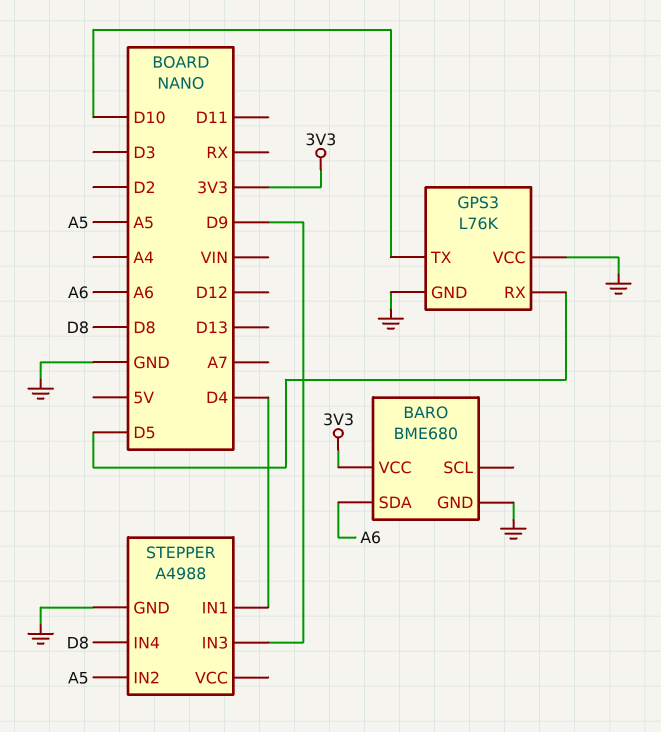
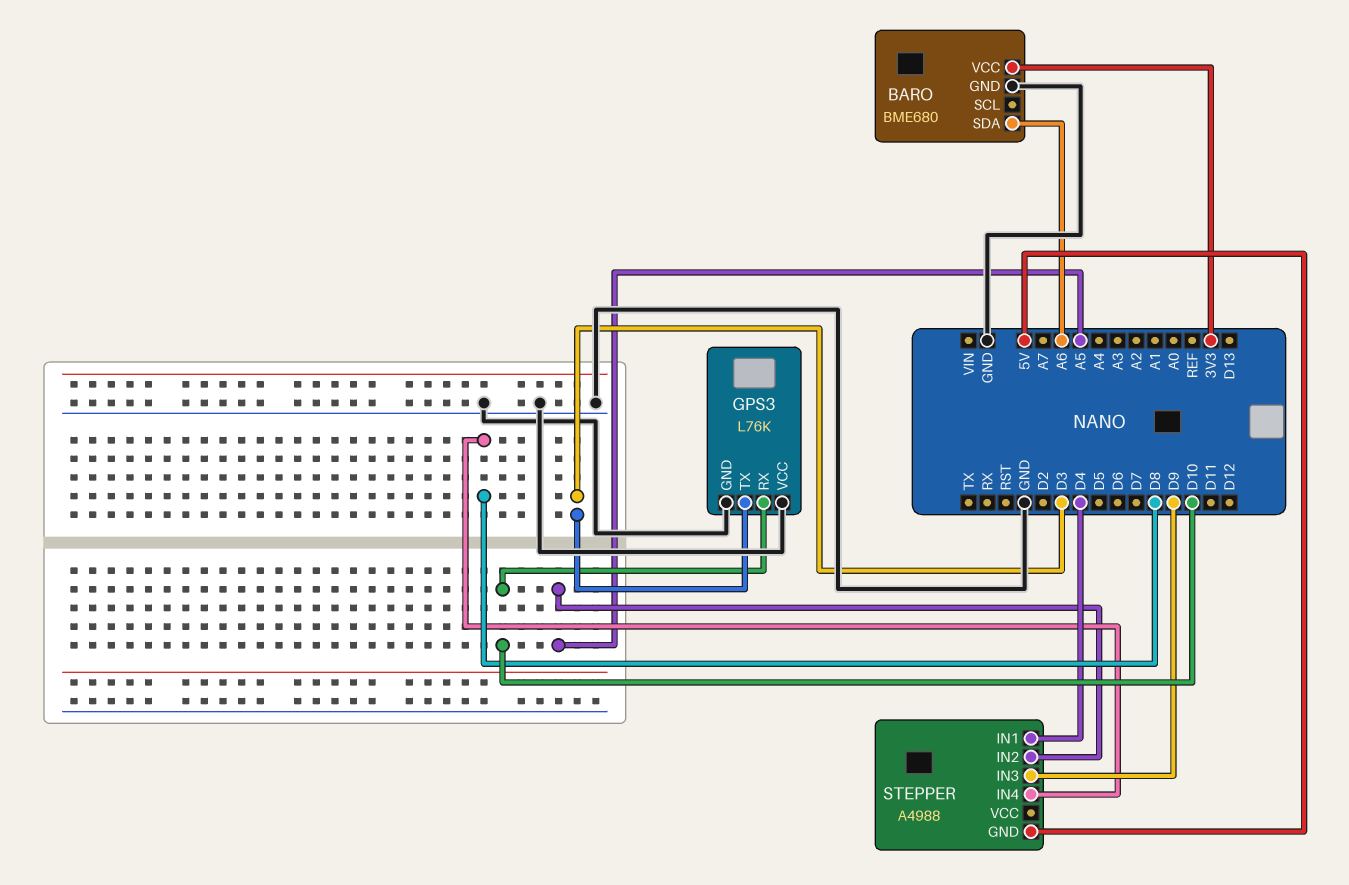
GPS3 pin RX: D5 -> D10
GPS3 pin TX: D10 -> D3
STEPPER pin GND: GND -> 5V

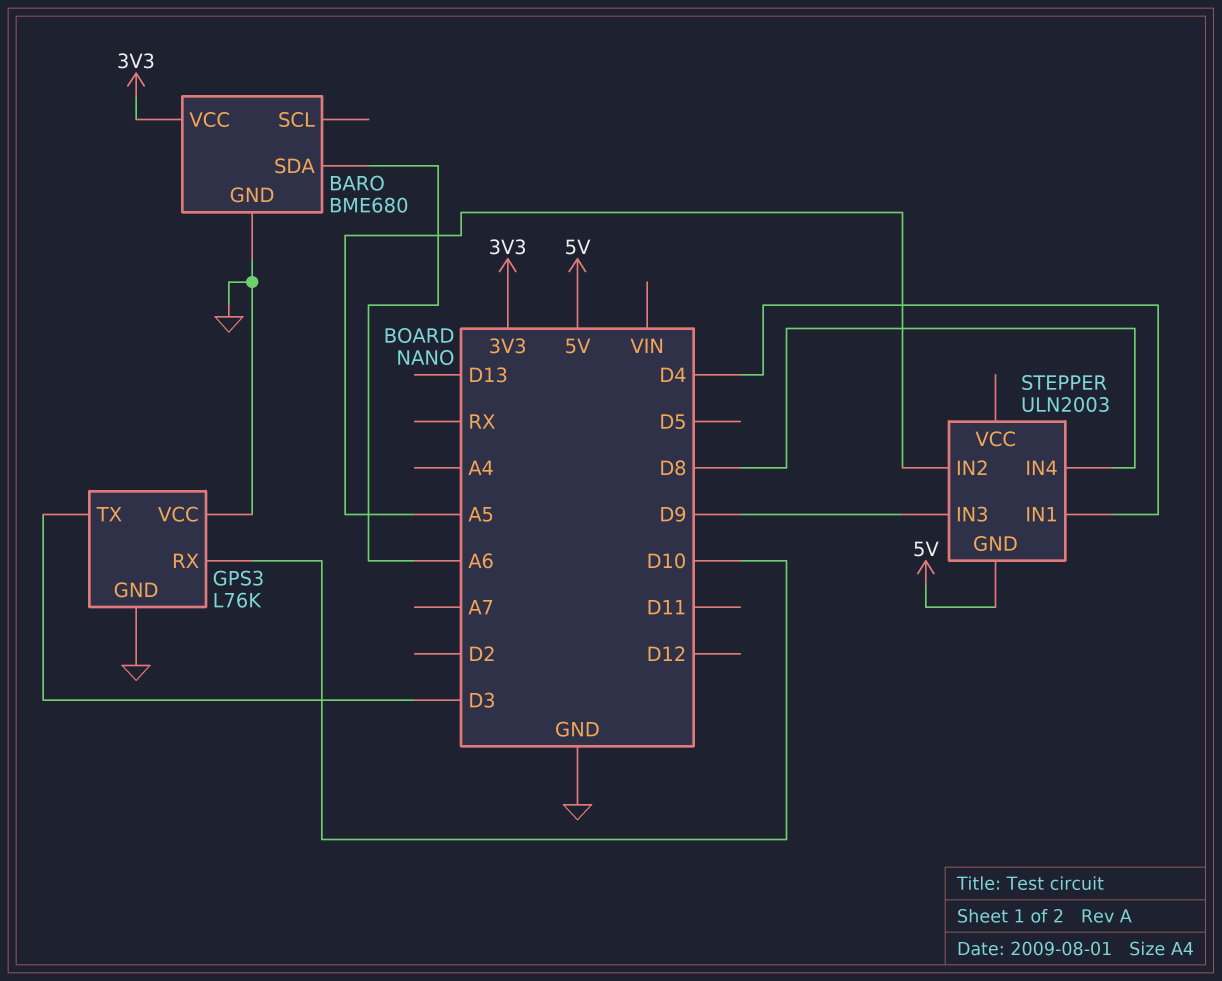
STEPPER: A4988 -> ULN2003

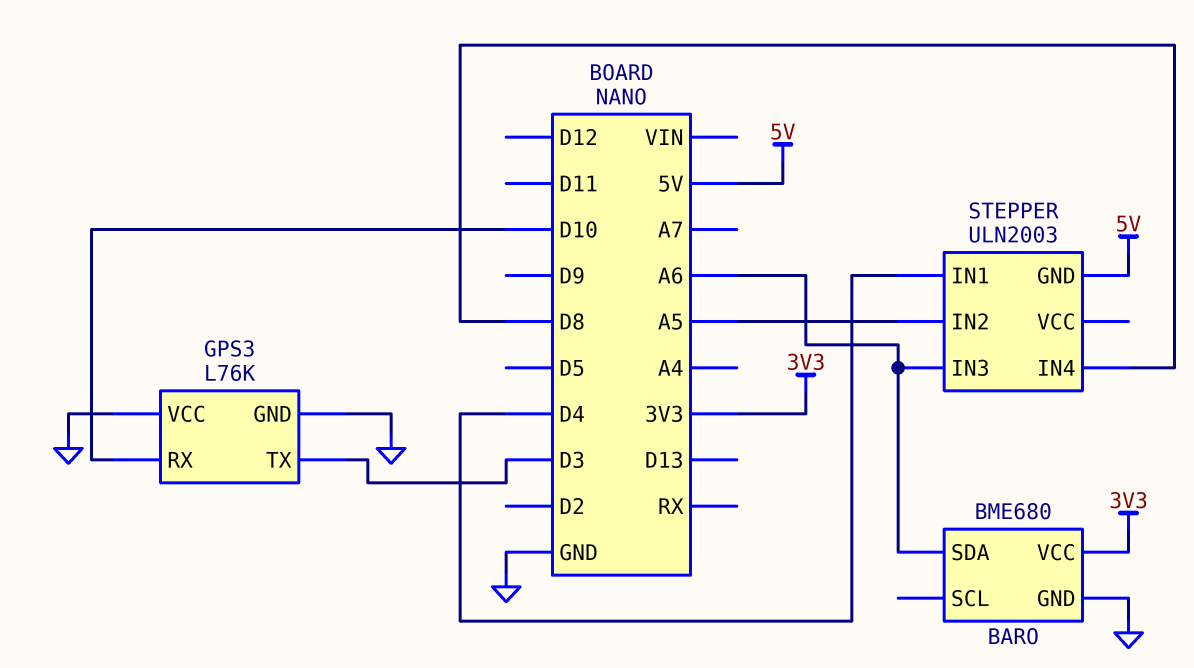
STEPPER pin IN3: D9 -> A6

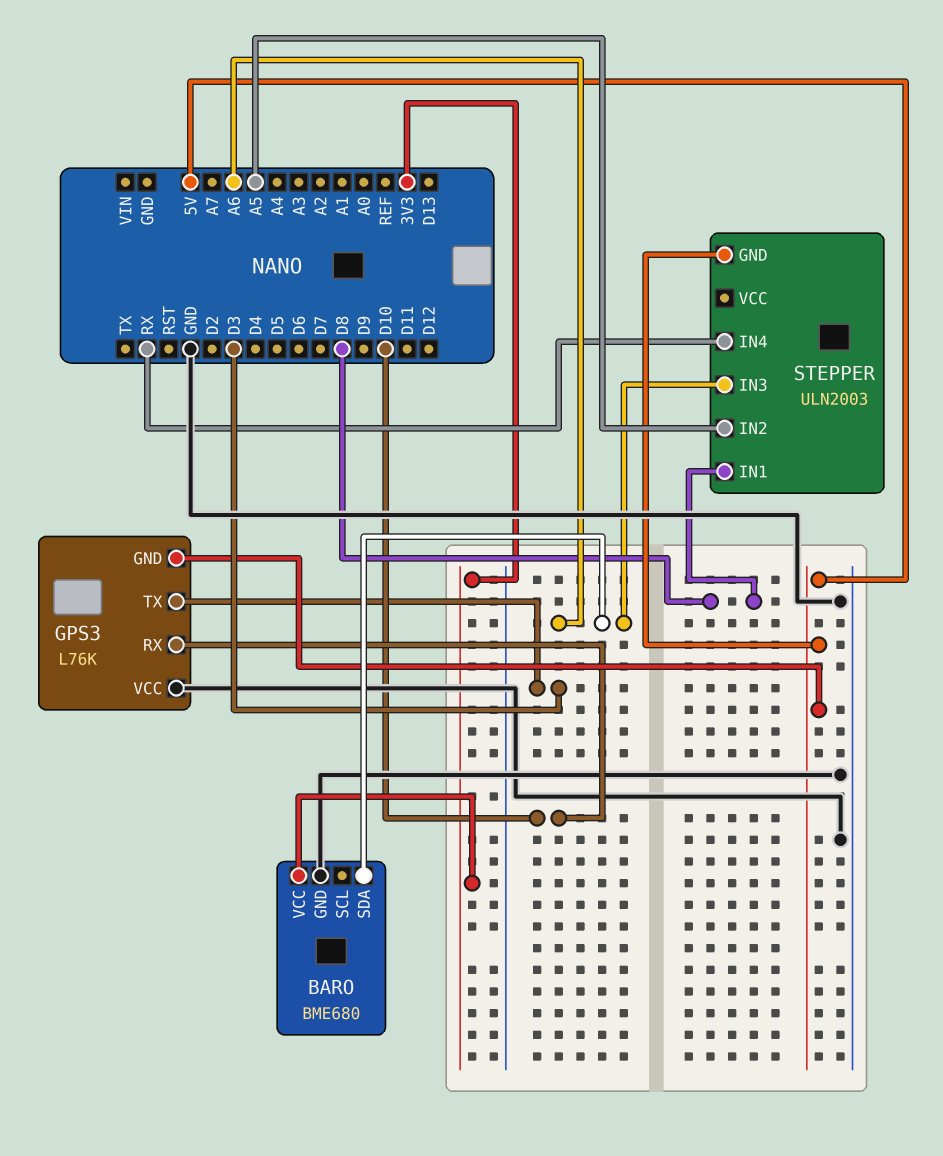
GPS3 pin GND: GND -> 5V
STEPPER pin IN1: D4 -> D8
STEPPER pin IN4: D8 -> RX

